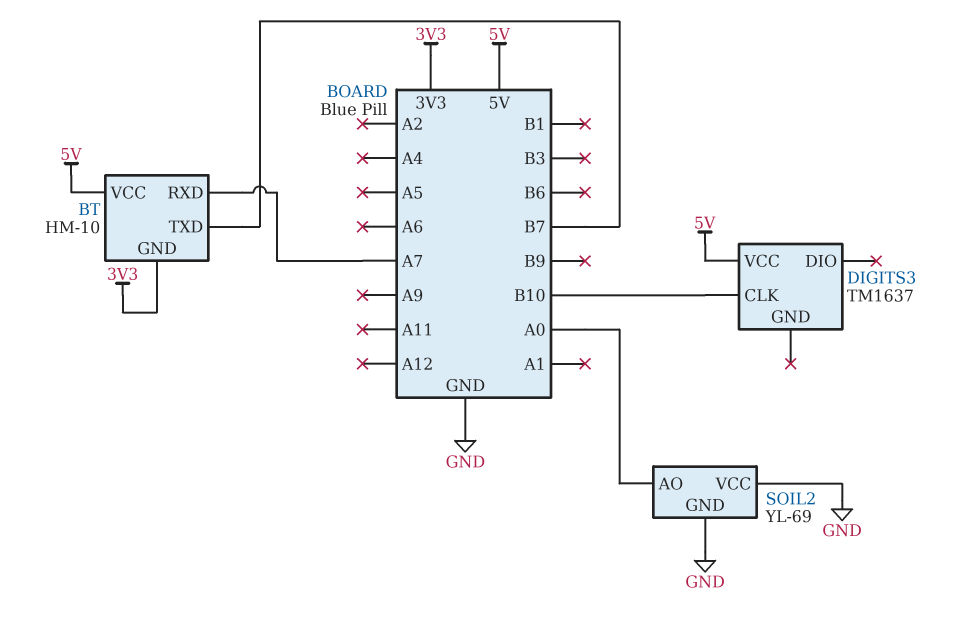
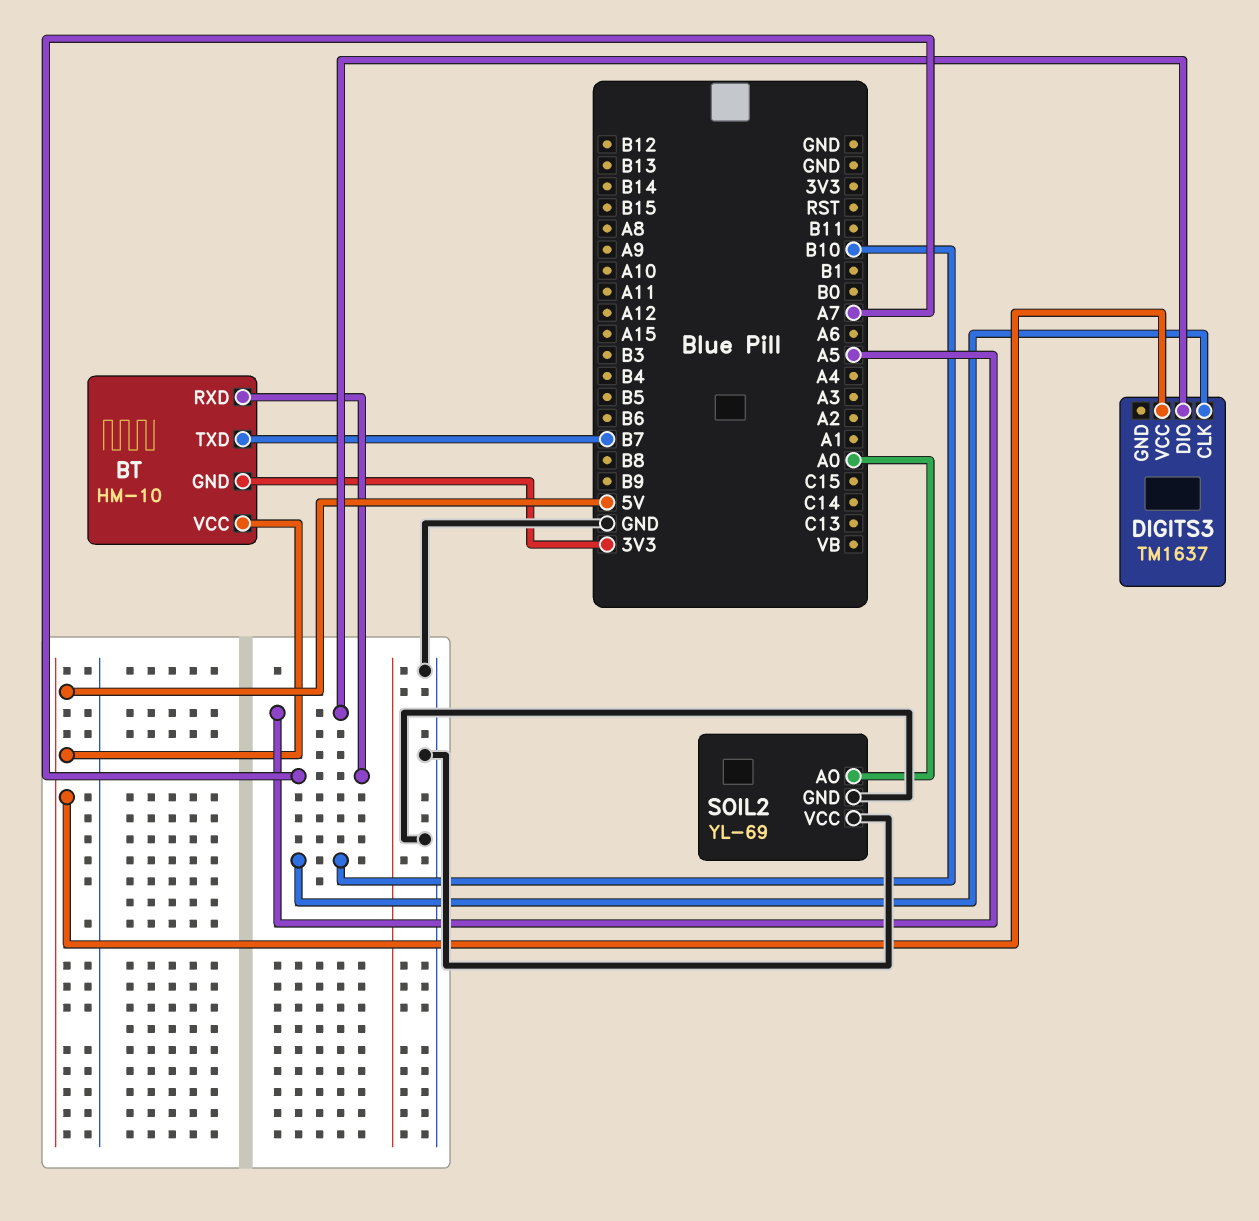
DIGITS3 pin DIO: none -> A5

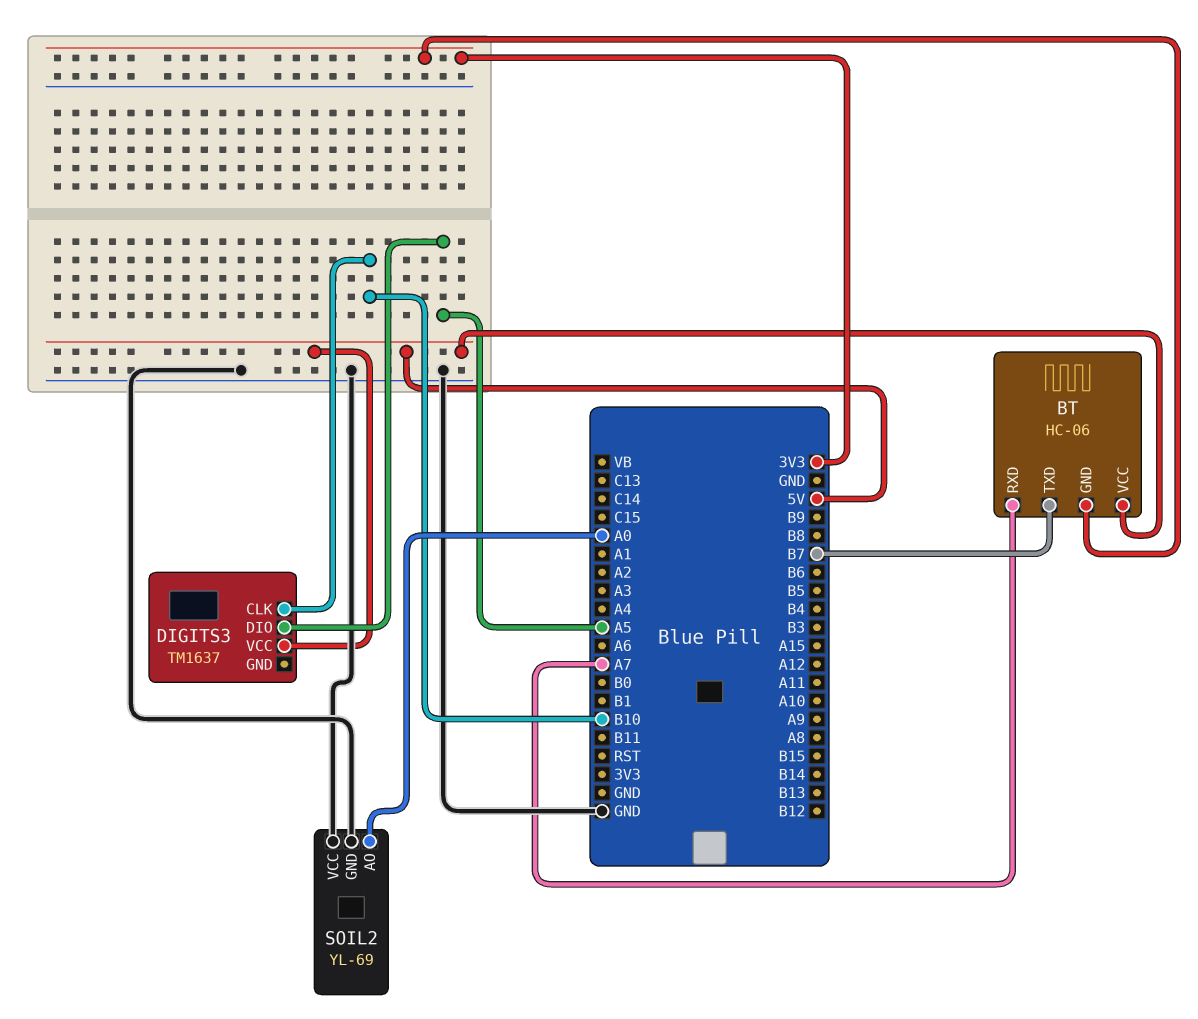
BT: HM-10 -> HC-06

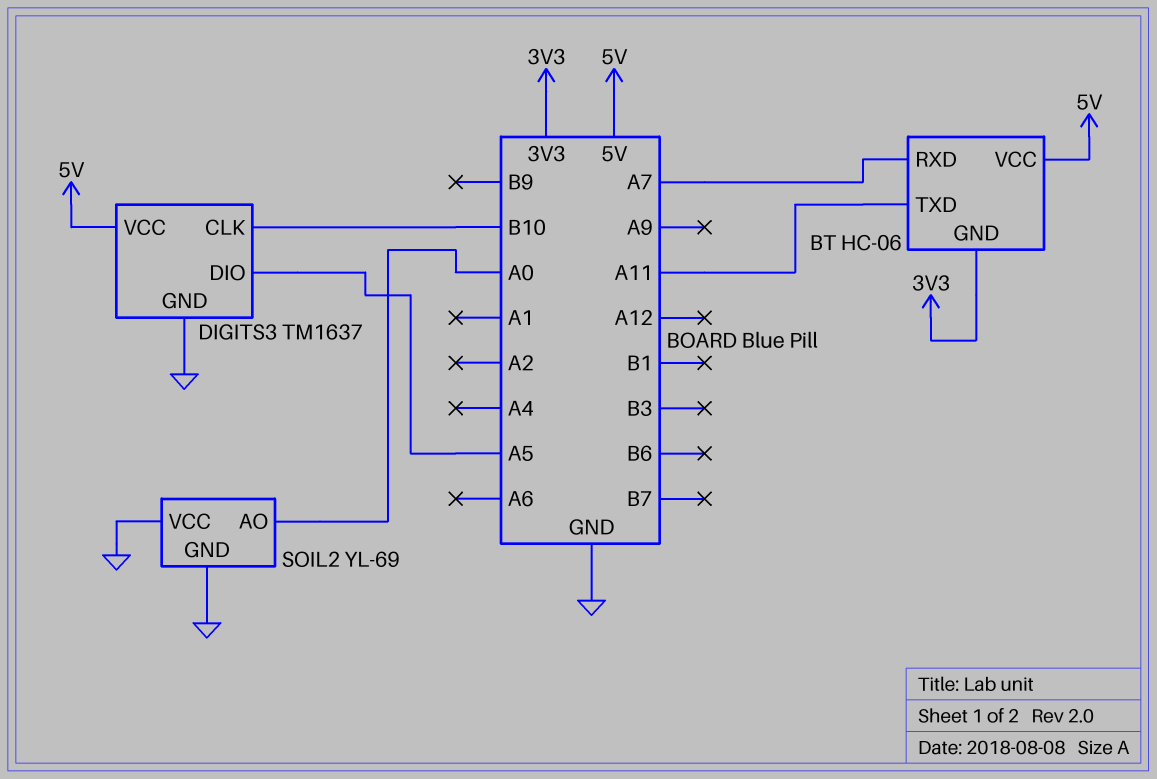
BT pin TXD: B7 -> A11
DIGITS3 pin GND: none -> GND

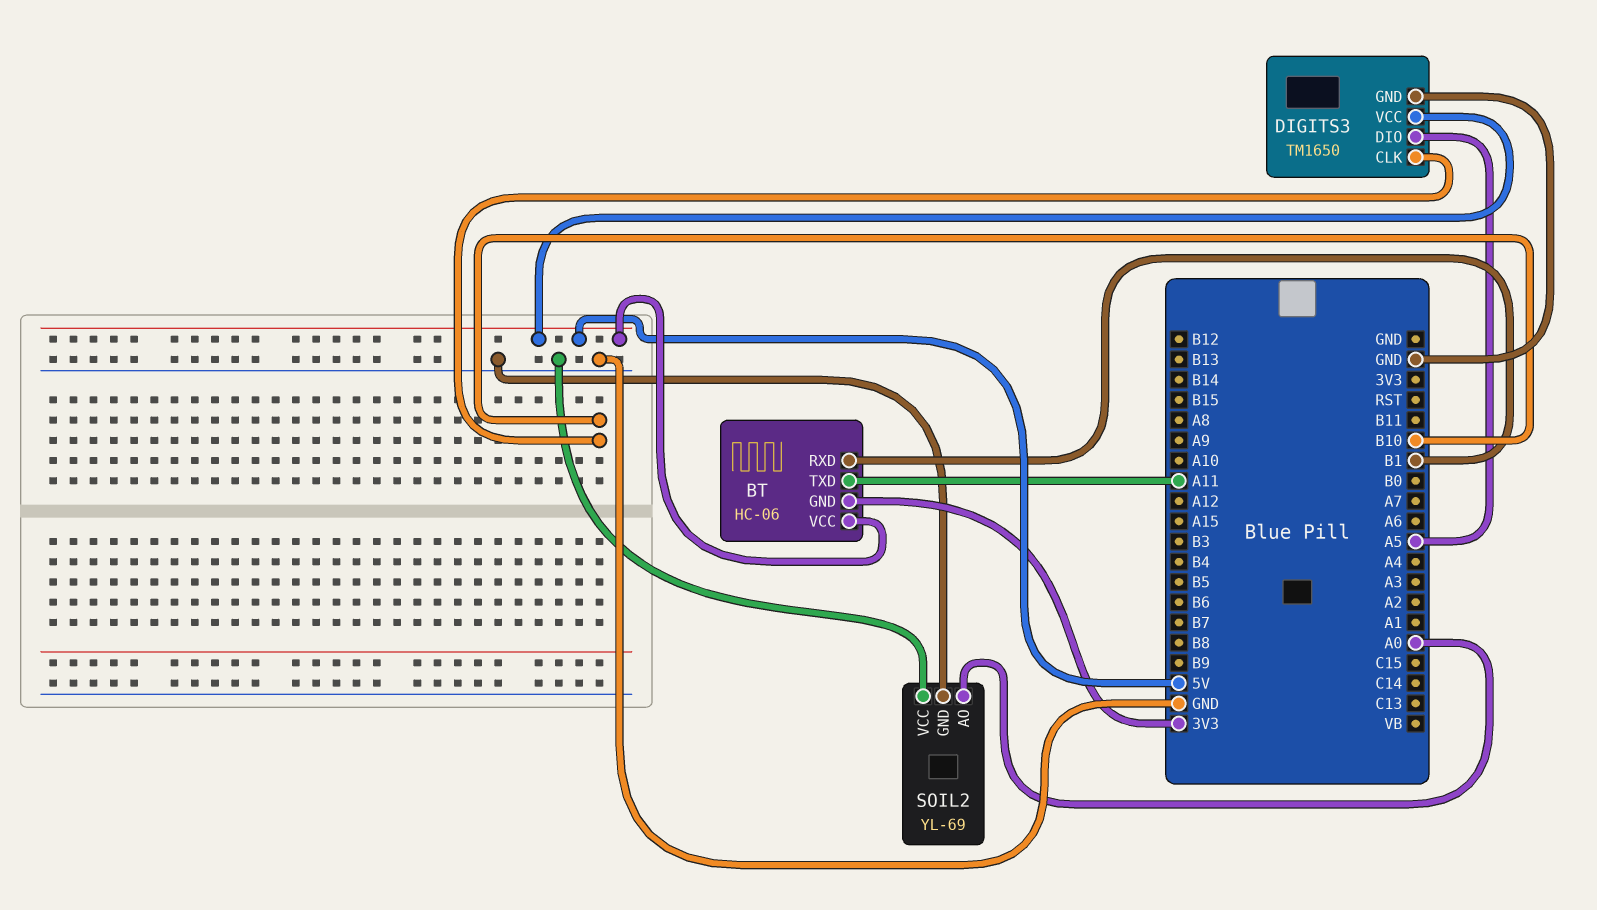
BT pin RXD: A7 -> B1
DIGITS3: TM1637 -> TM1650

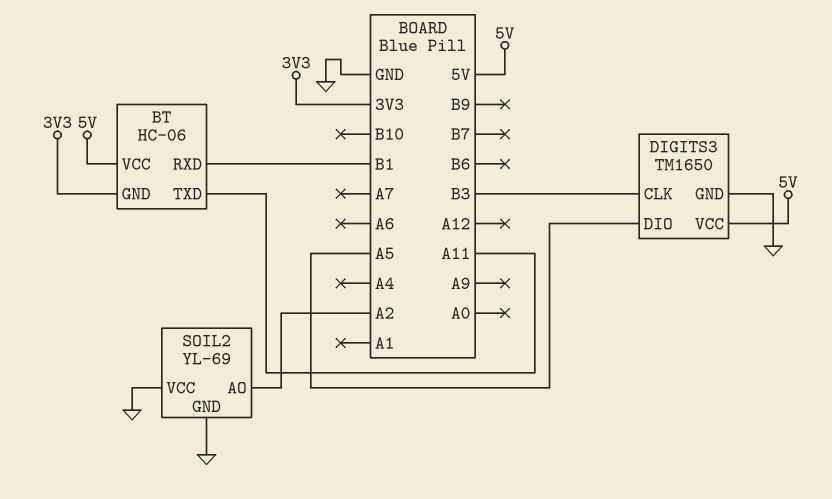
DIGITS3 pin CLK: B10 -> B3
SOIL2 pin AO: A0 -> A2

